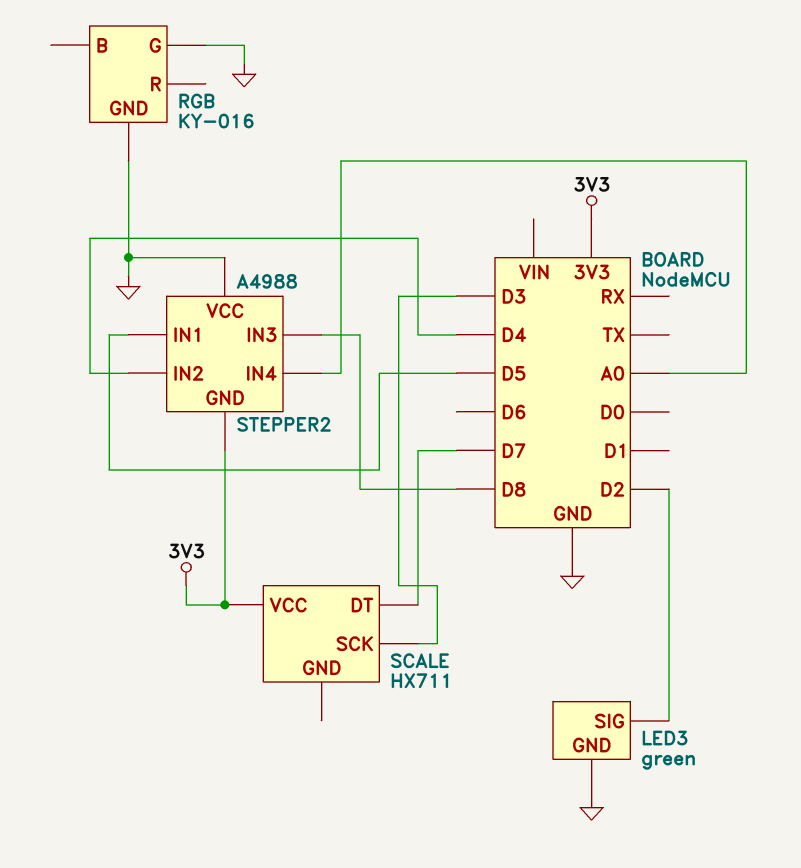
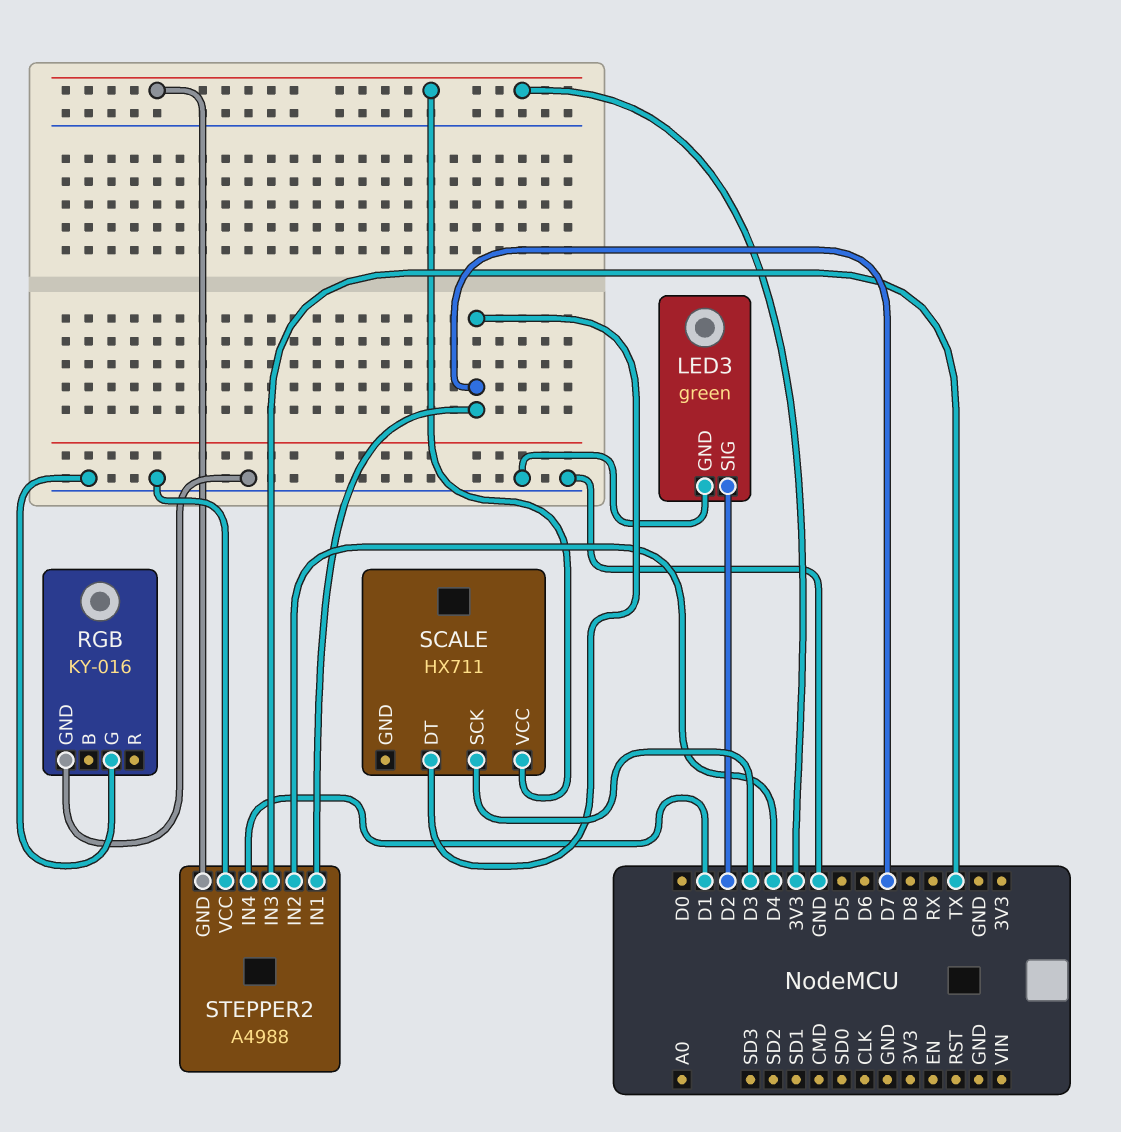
STEPPER2 pin IN1: D5 -> D7
STEPPER2 pin IN3: D8 -> TX
STEPPER2 pin IN4: A0 -> D1

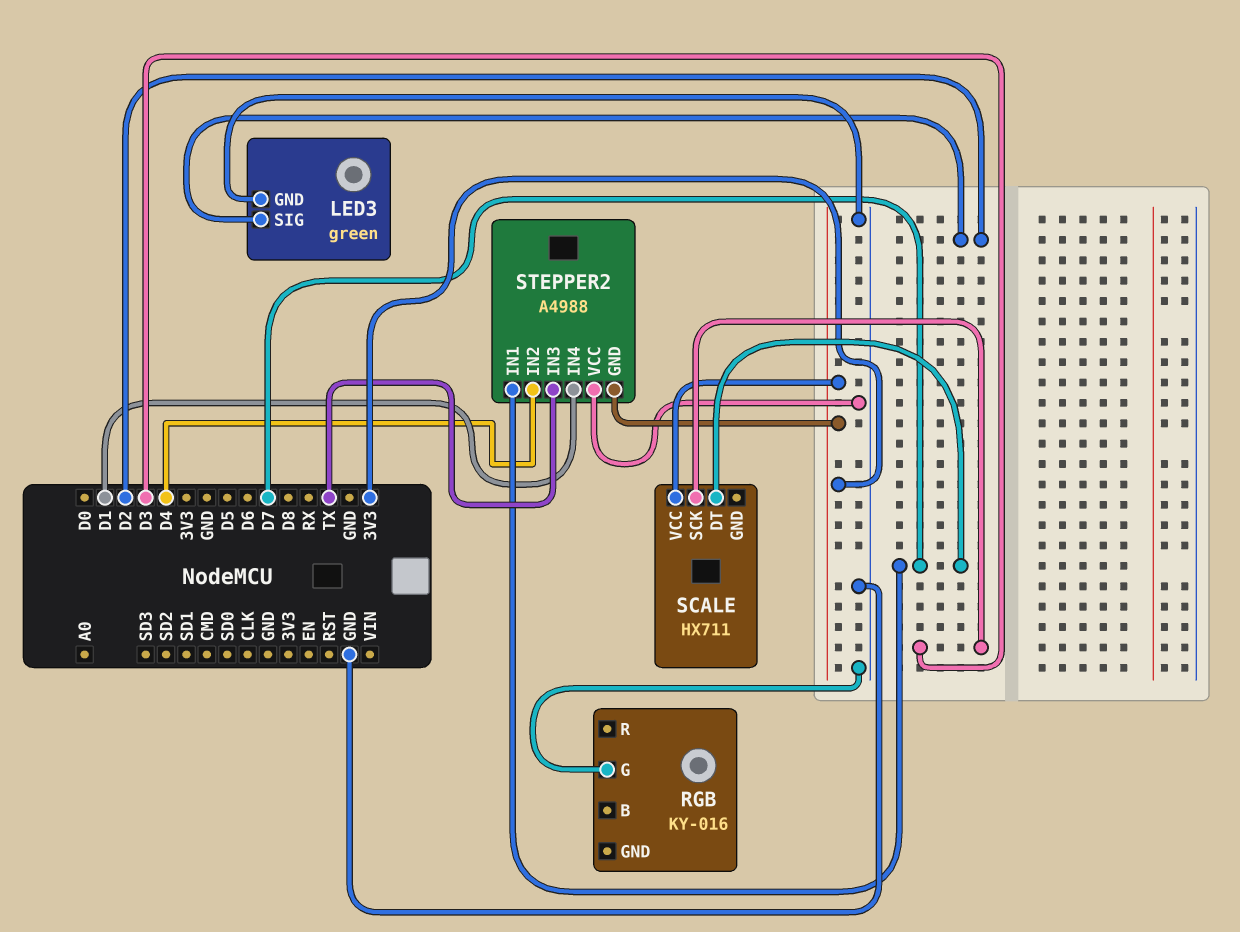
RGB pin GND: GND -> none

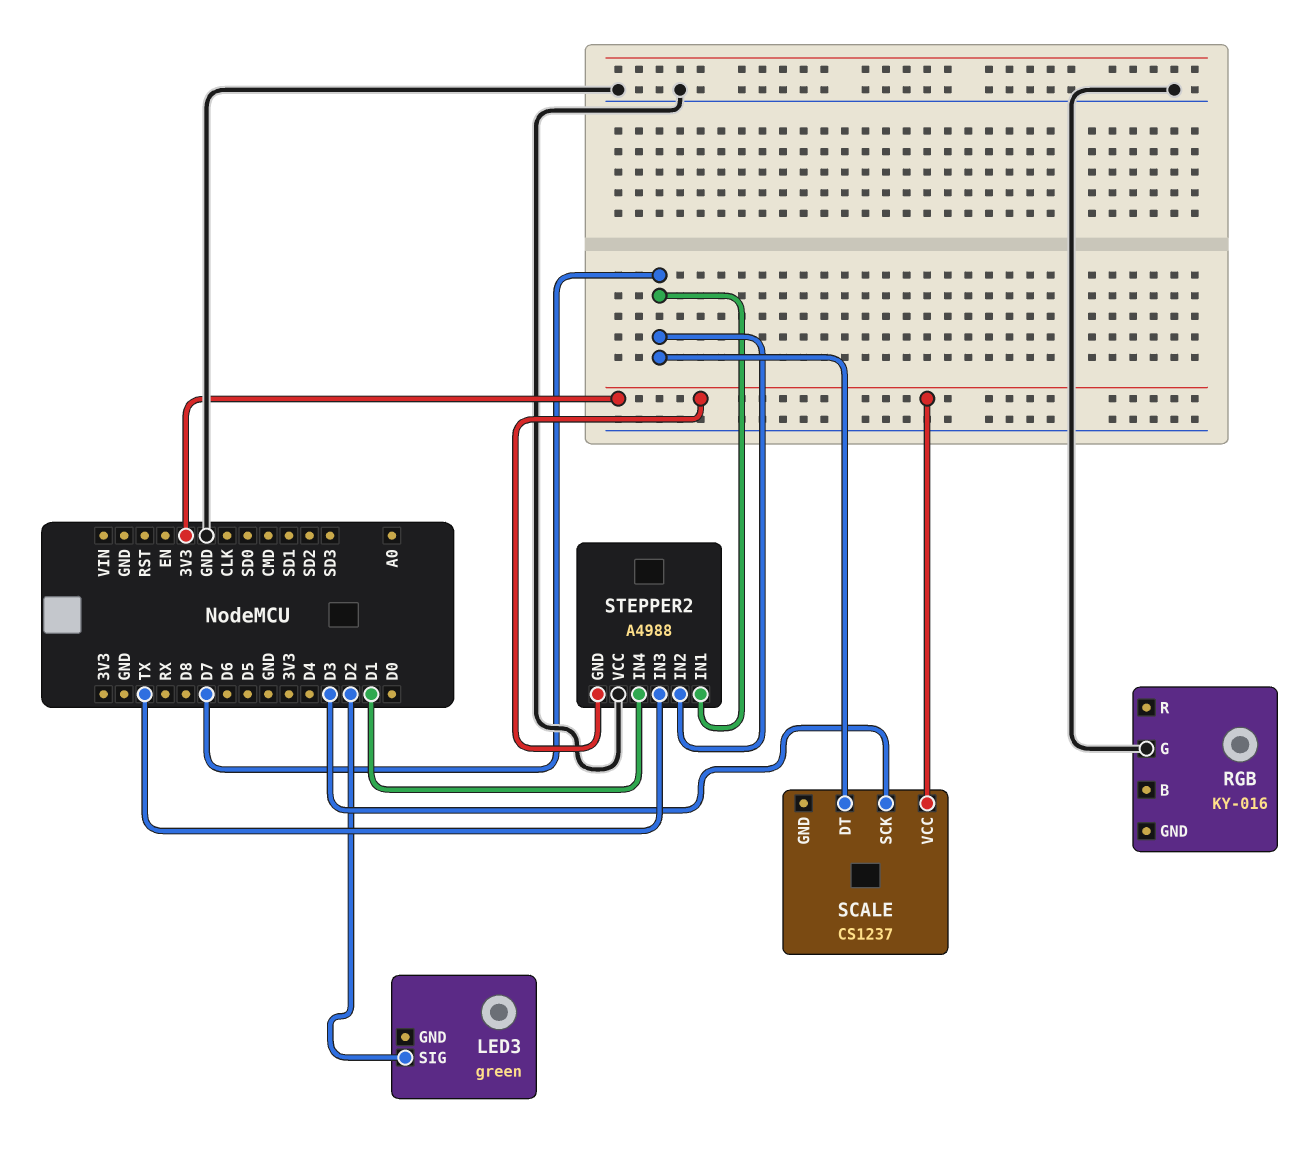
LED3 pin GND: GND -> none
SCALE: HX711 -> CS1237
STEPPER2 pin IN2: D4 -> D7

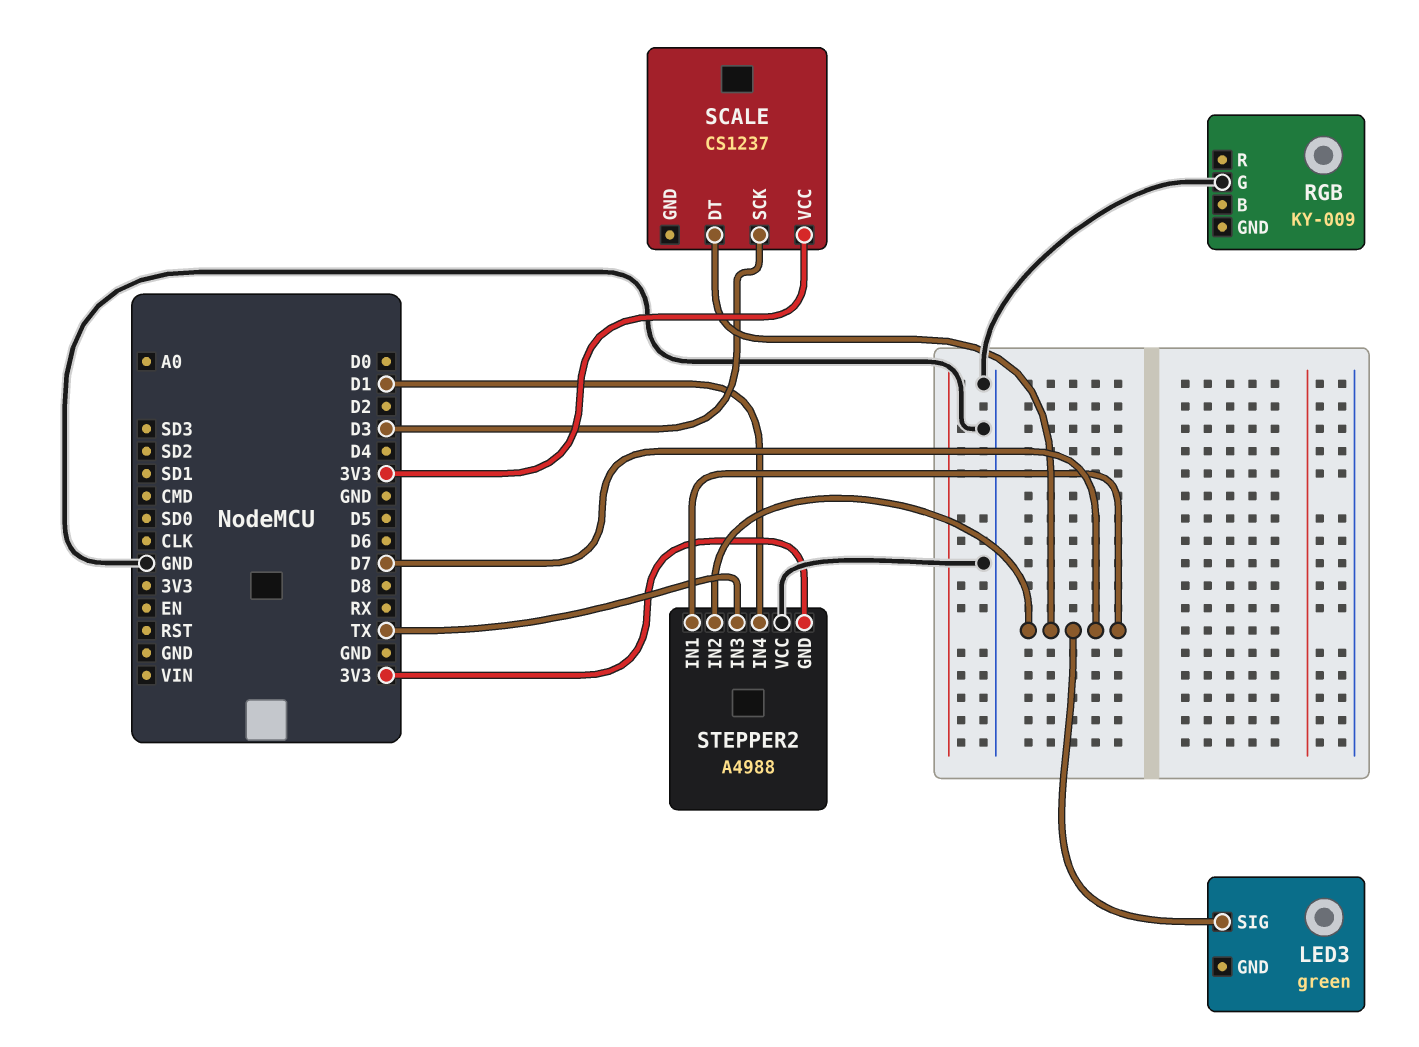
LED3 pin SIG: D2 -> D7
RGB: KY-016 -> KY-009

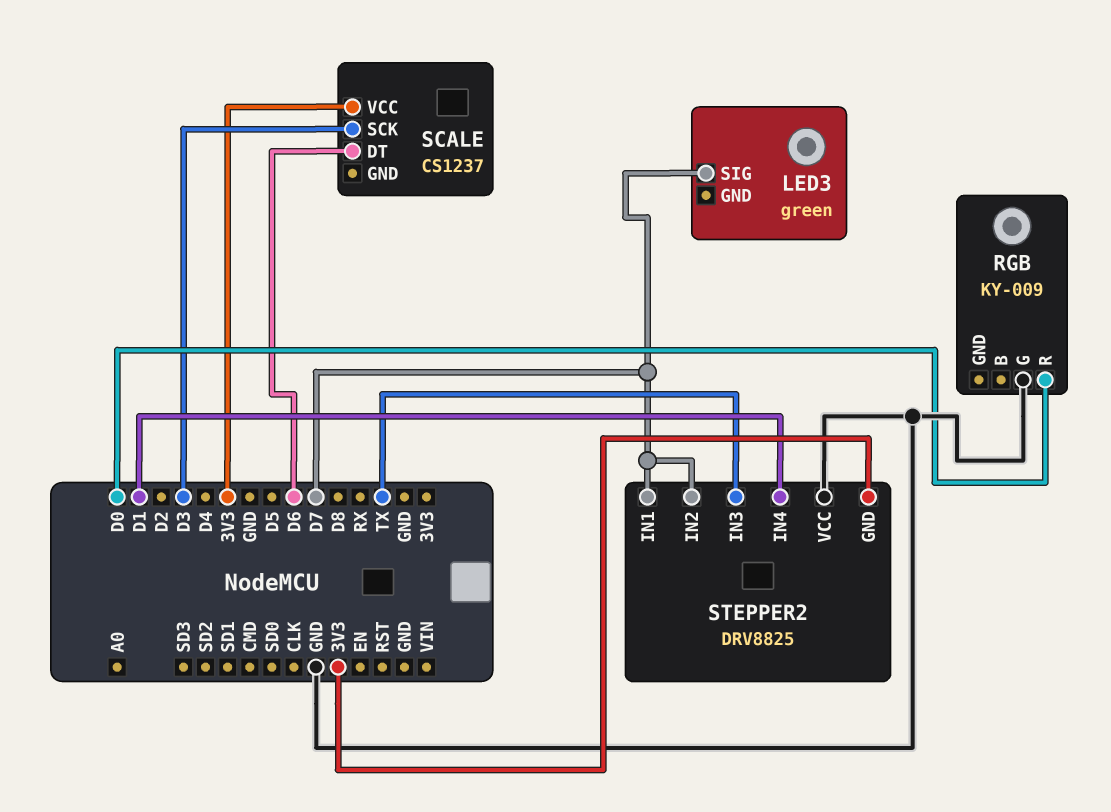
RGB pin R: none -> D0
SCALE pin DT: D7 -> D6
STEPPER2: A4988 -> DRV8825

